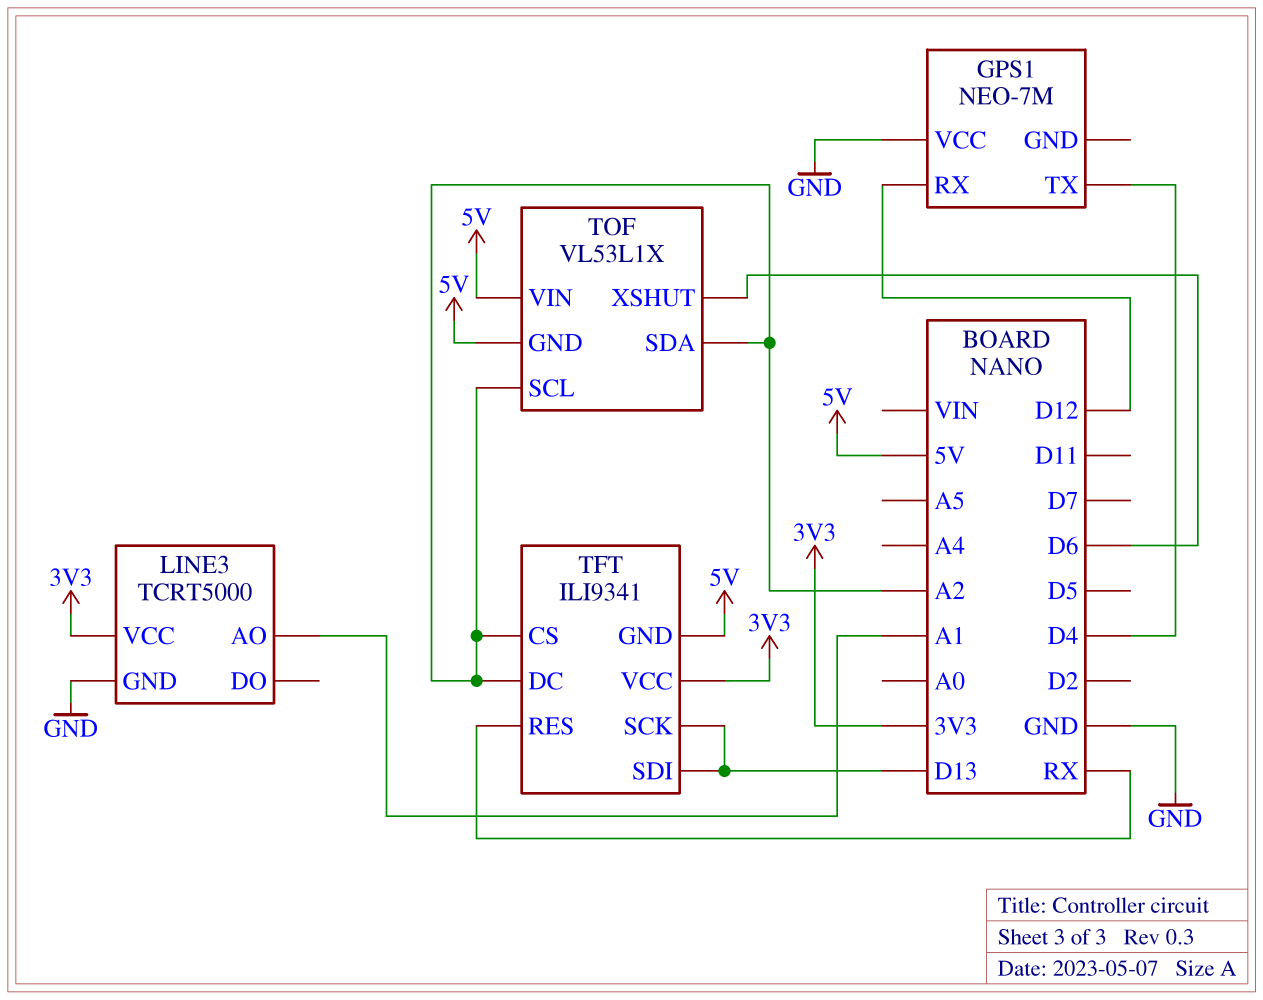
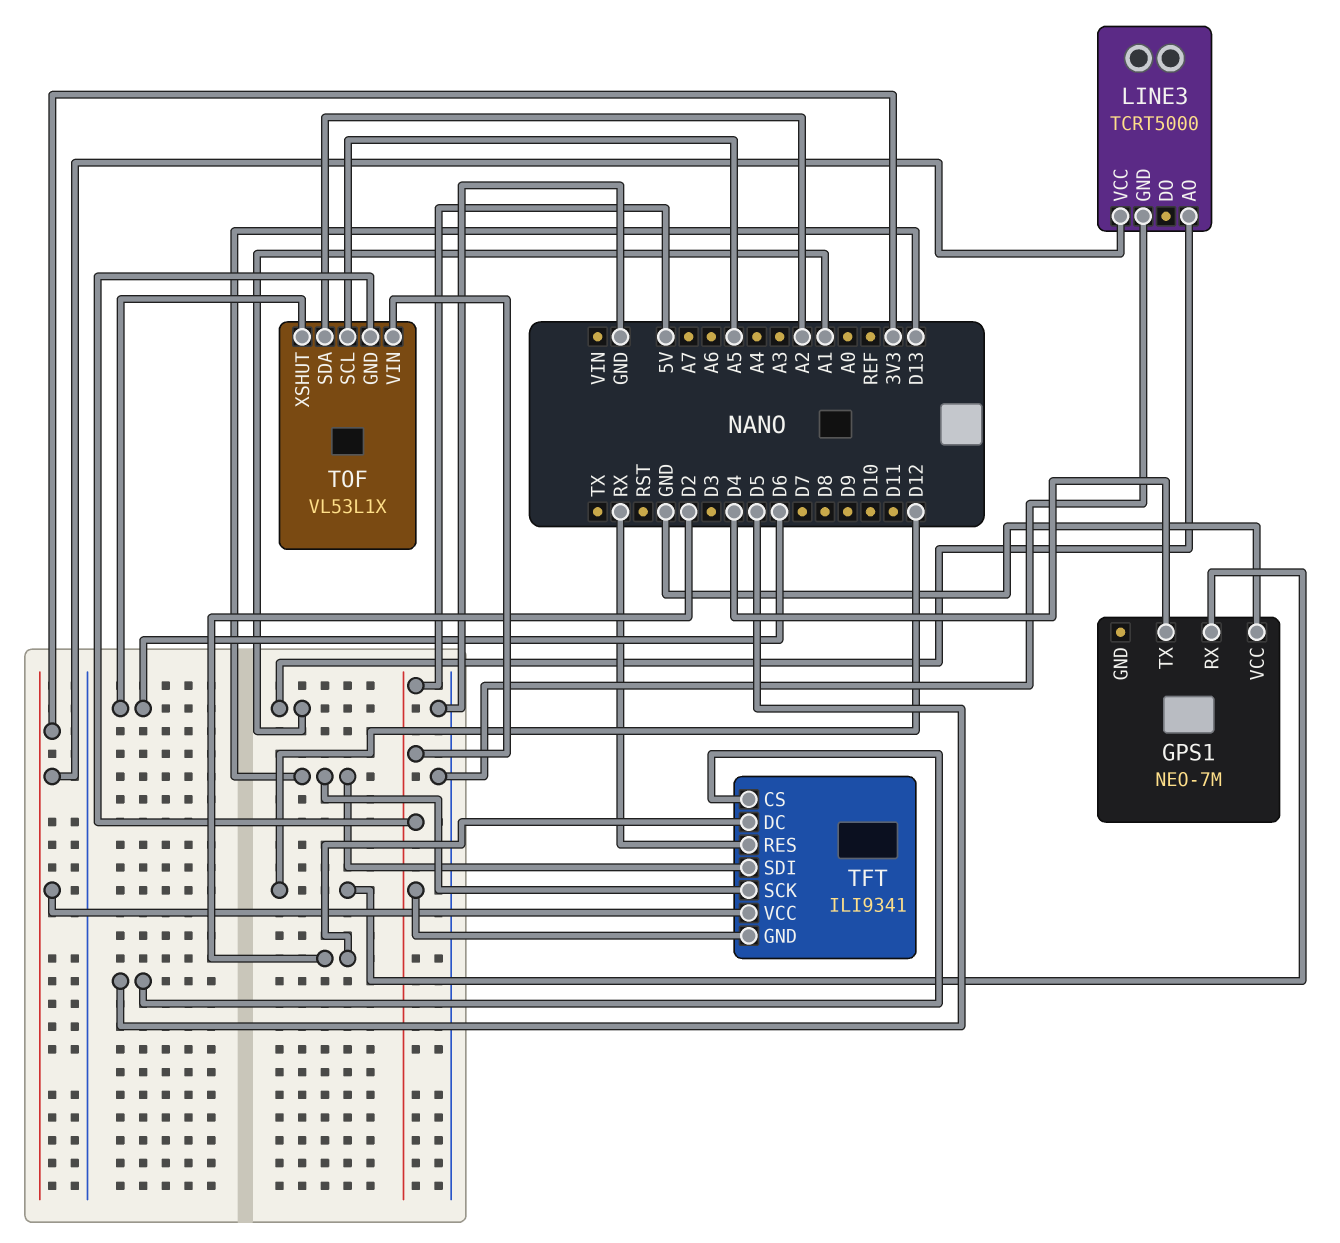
TFT pin CS: A2 -> D5
TFT pin DC: A2 -> D2
TOF pin SCL: A2 -> A5

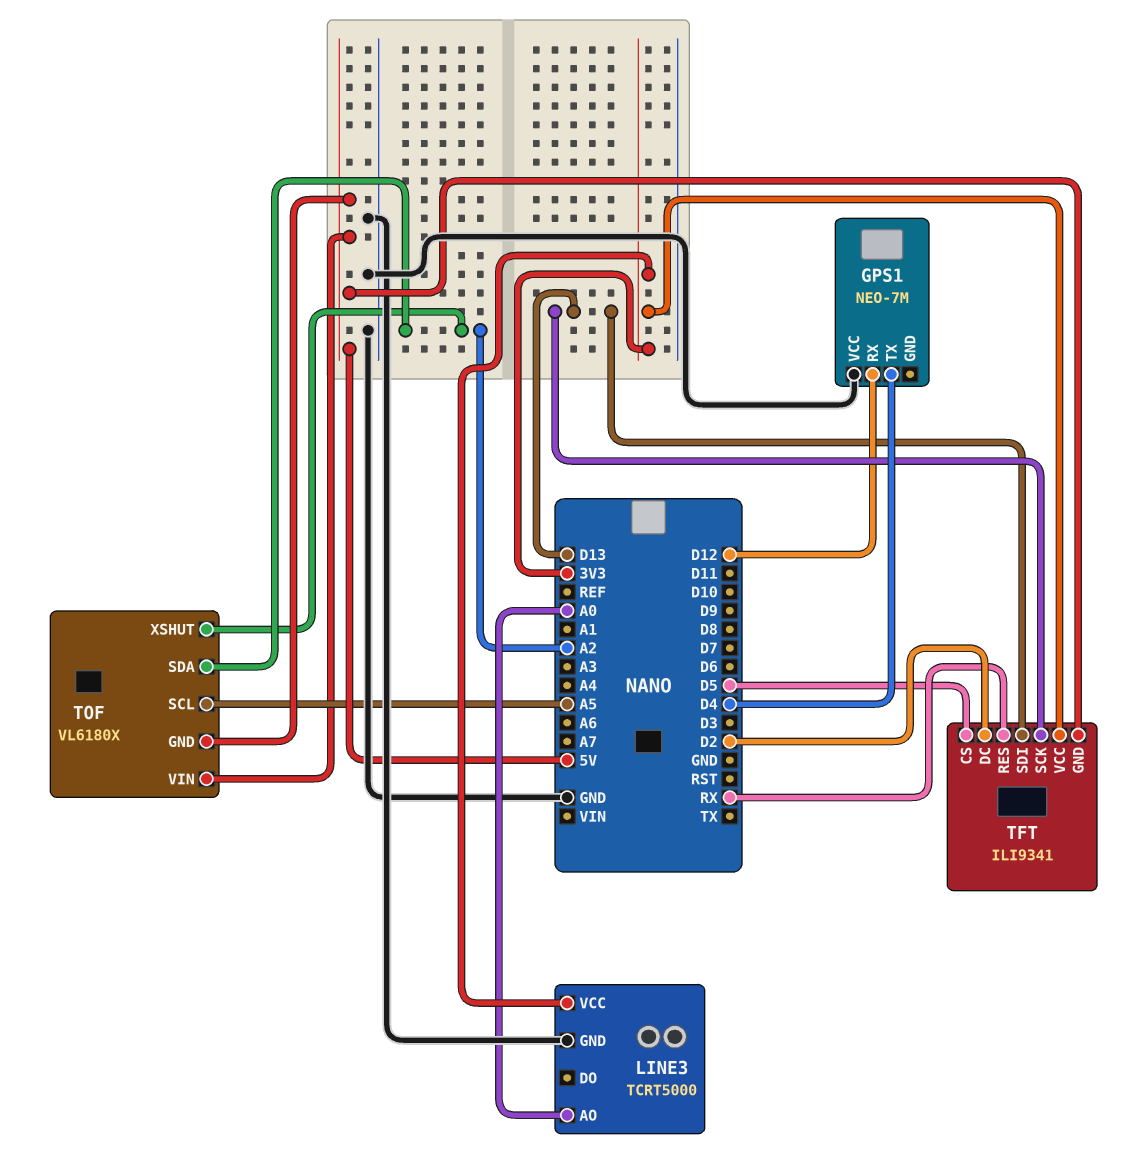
LINE3 pin AO: A1 -> A0
TOF: VL53L1X -> VL6180X
TOF pin XSHUT: D6 -> A2

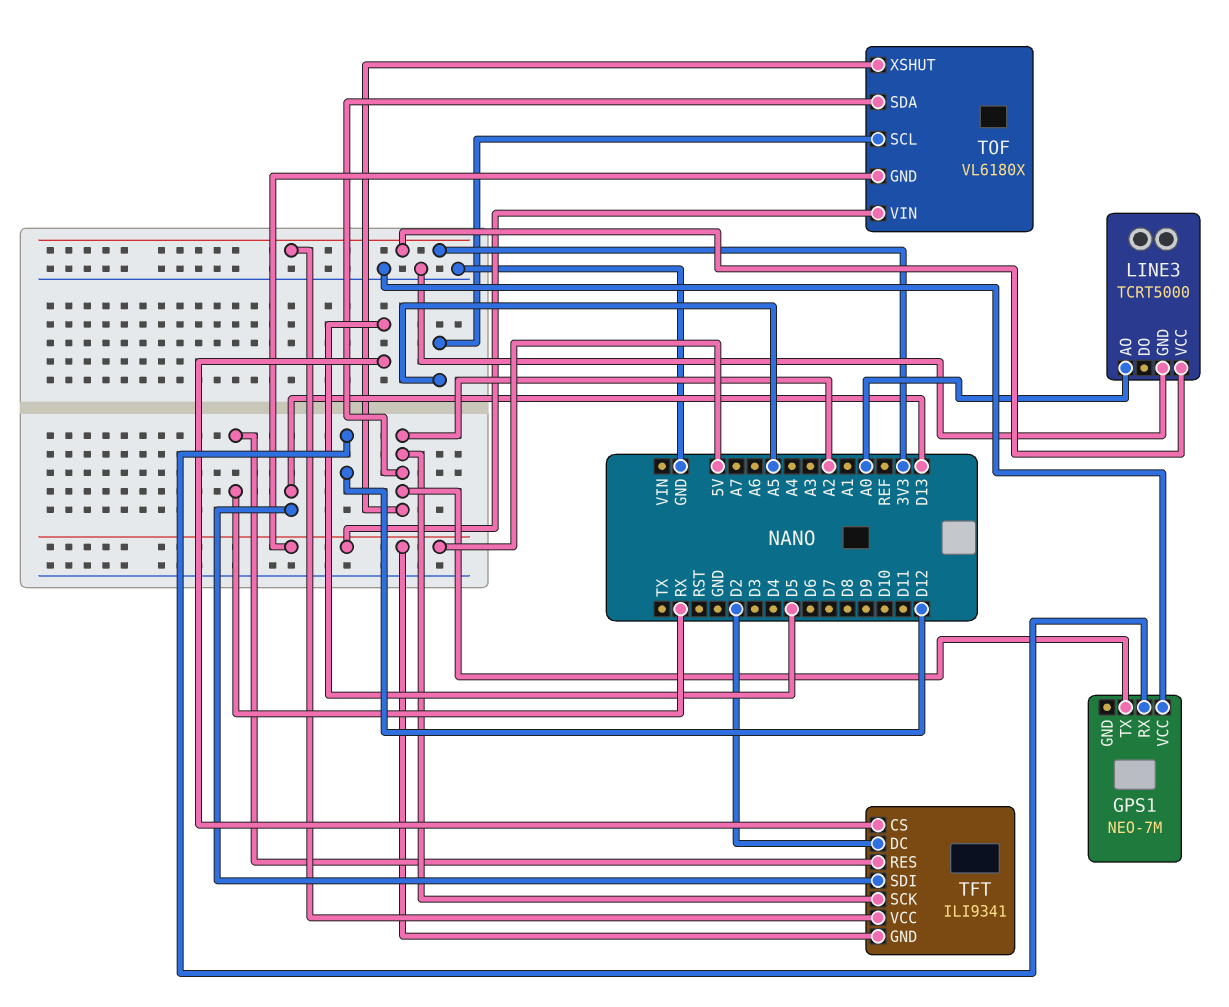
GPS1 pin TX: D4 -> A2
TFT pin SCK: D13 -> A2

